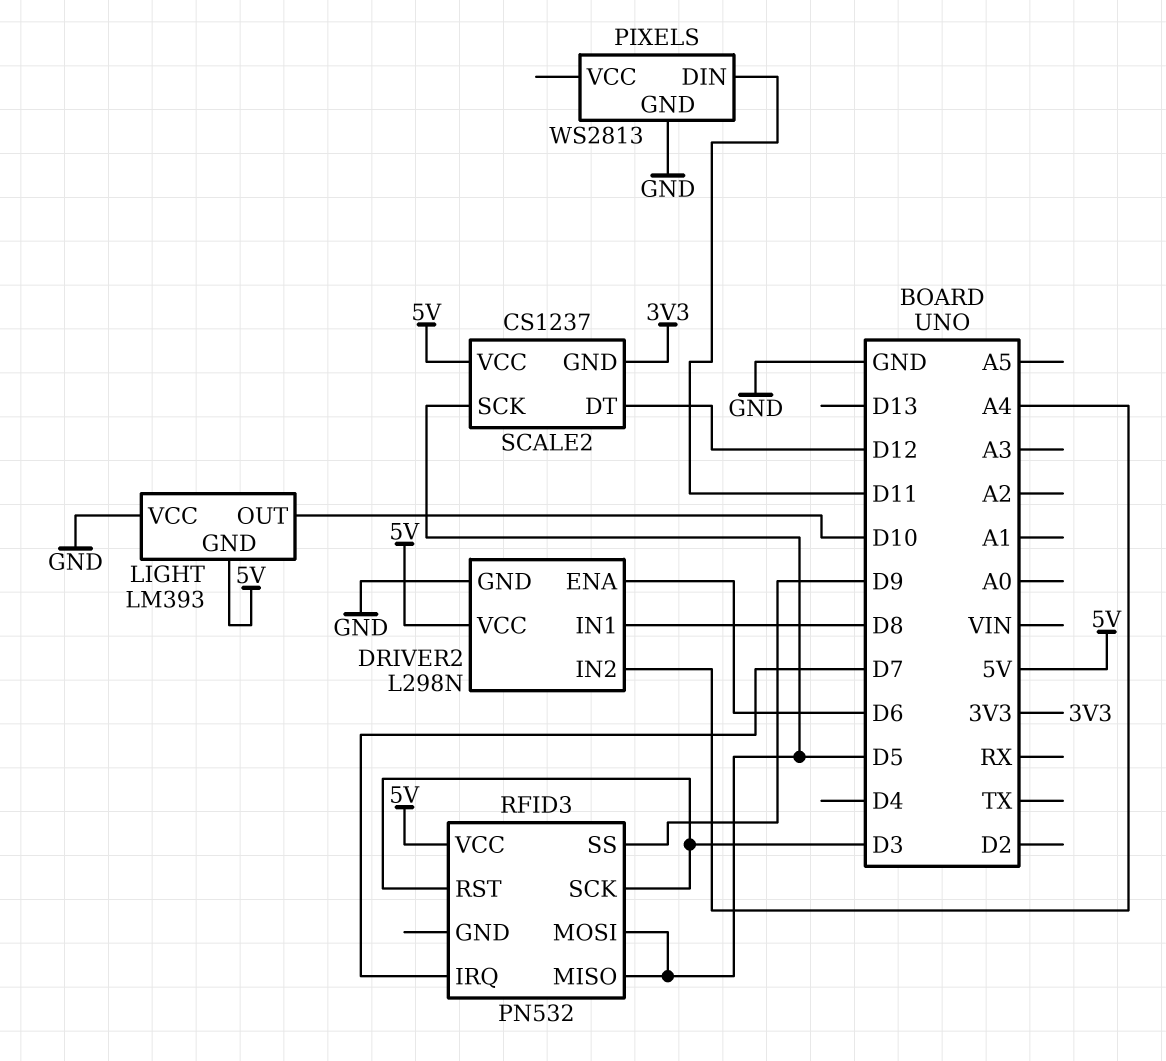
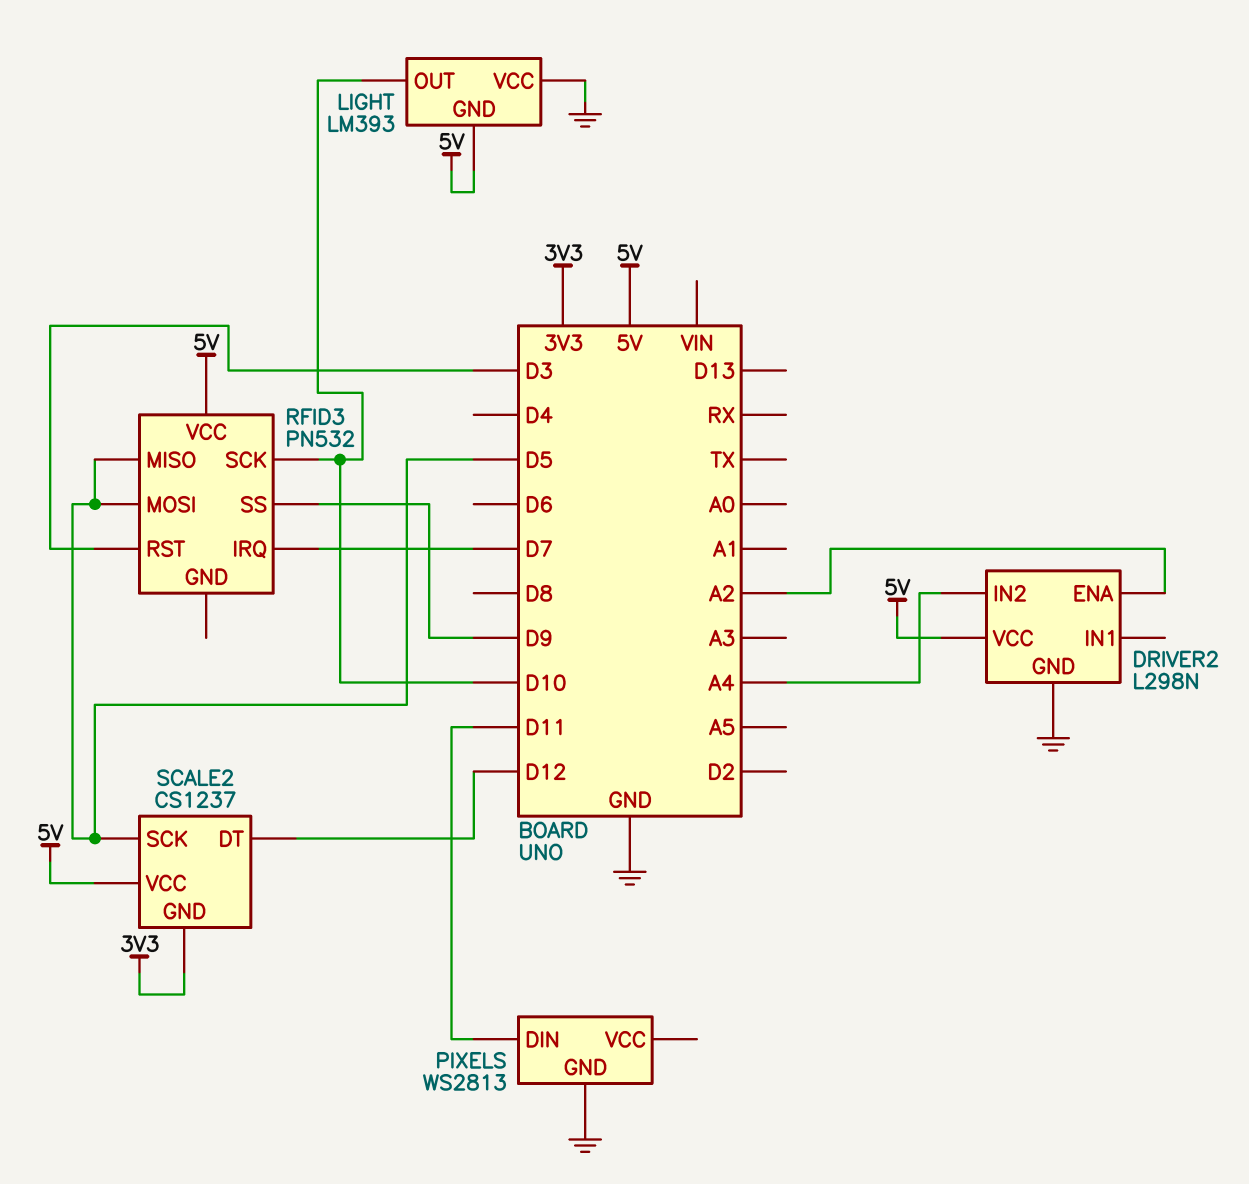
DRIVER2 pin ENA: D6 -> A2
DRIVER2 pin IN1: D8 -> none
RFID3 pin SCK: D3 -> D10

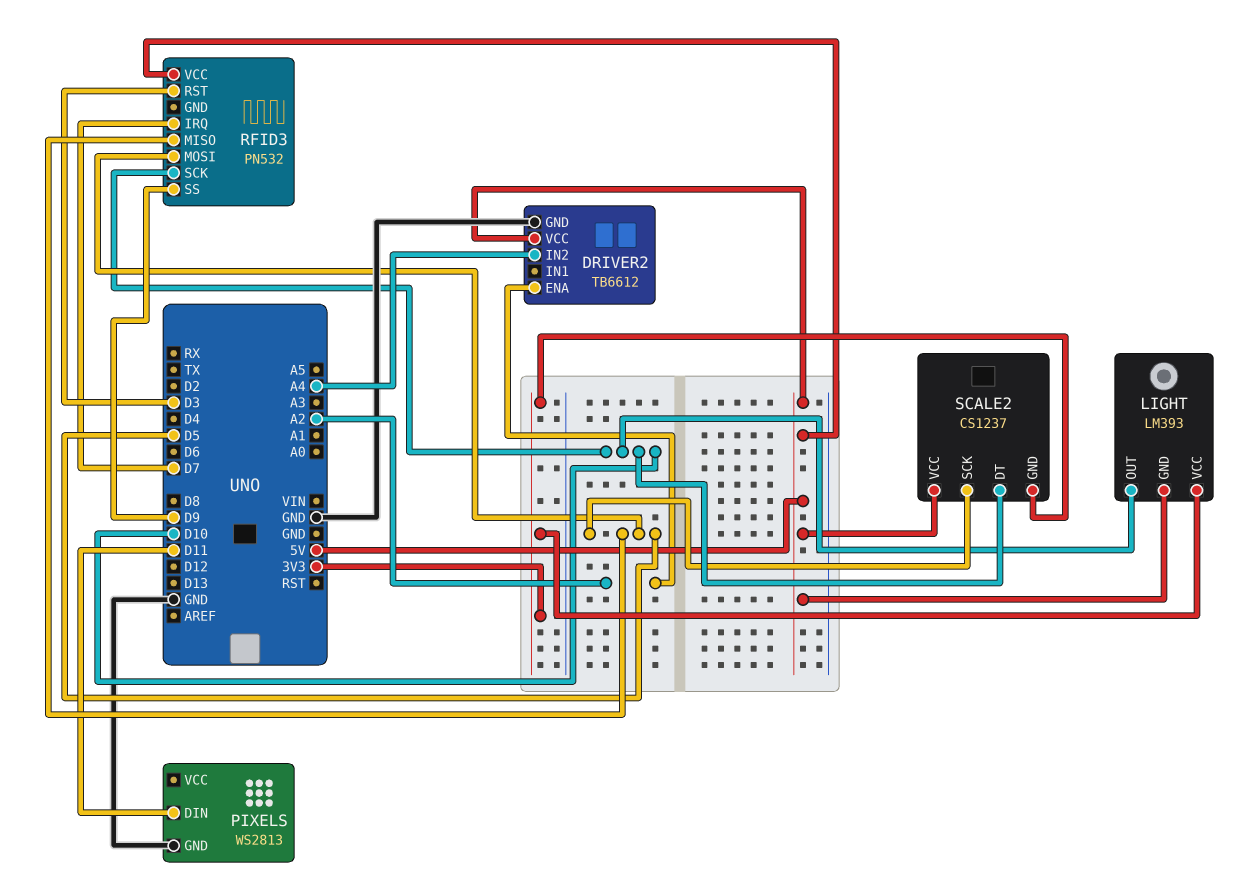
DRIVER2: L298N -> TB6612
LIGHT pin VCC: GND -> 3V3
SCALE2 pin DT: D12 -> D10

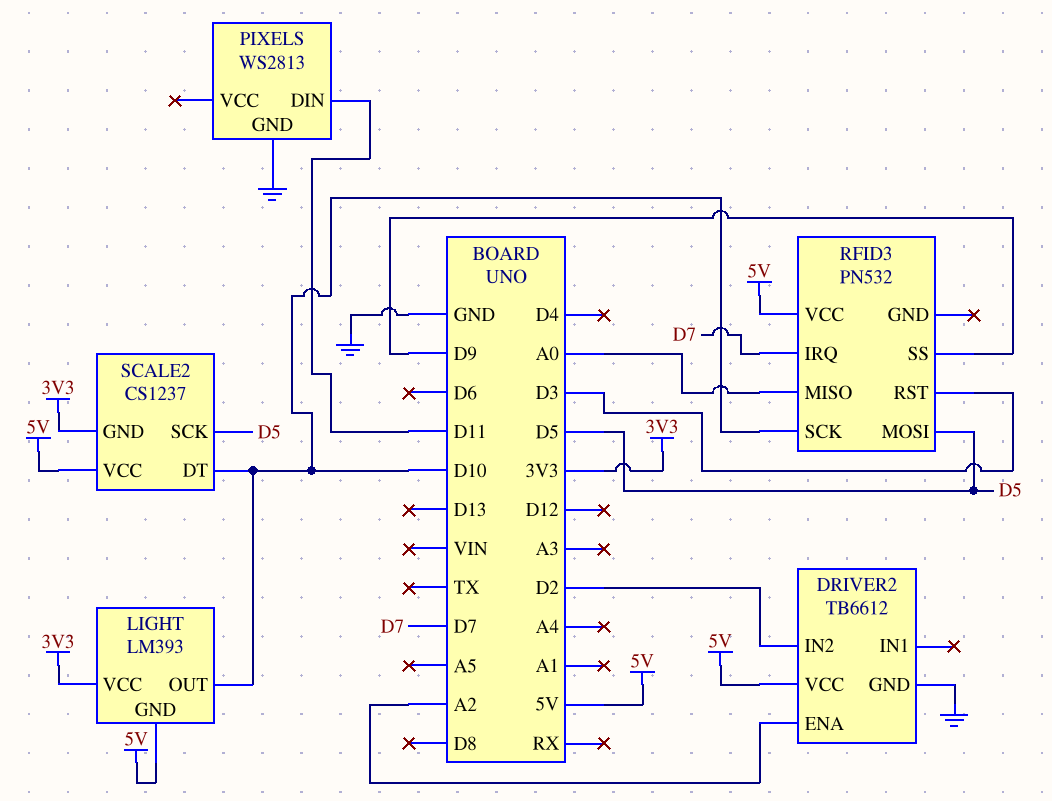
DRIVER2 pin IN2: A4 -> D2
RFID3 pin MISO: D5 -> A0

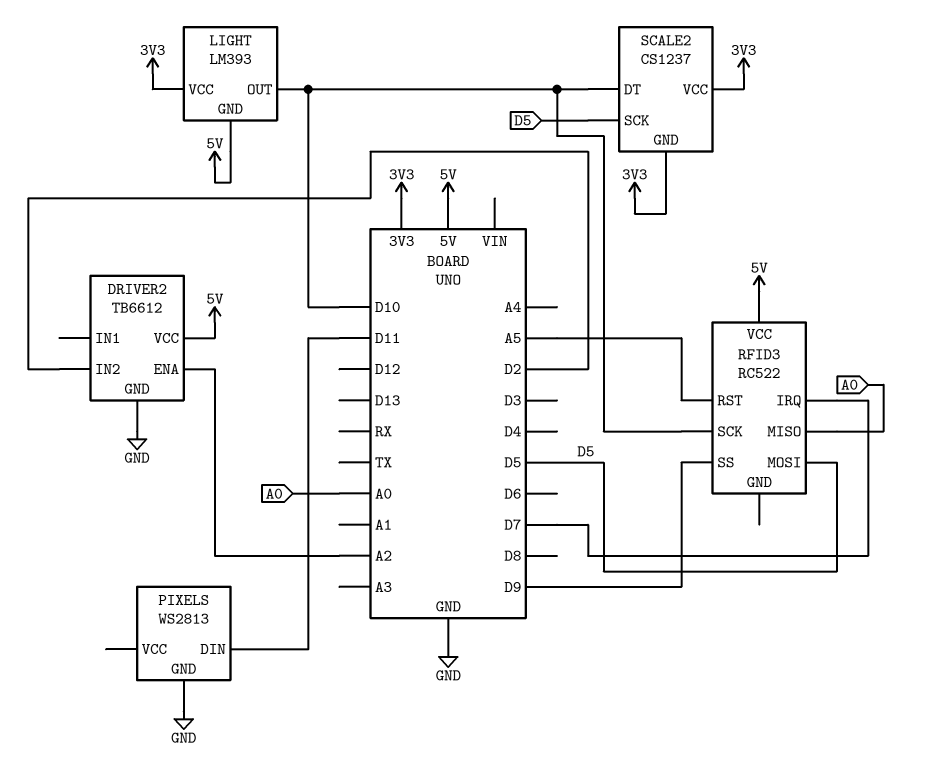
RFID3: PN532 -> RC522
RFID3 pin RST: D3 -> A5
SCALE2 pin VCC: 5V -> 3V3

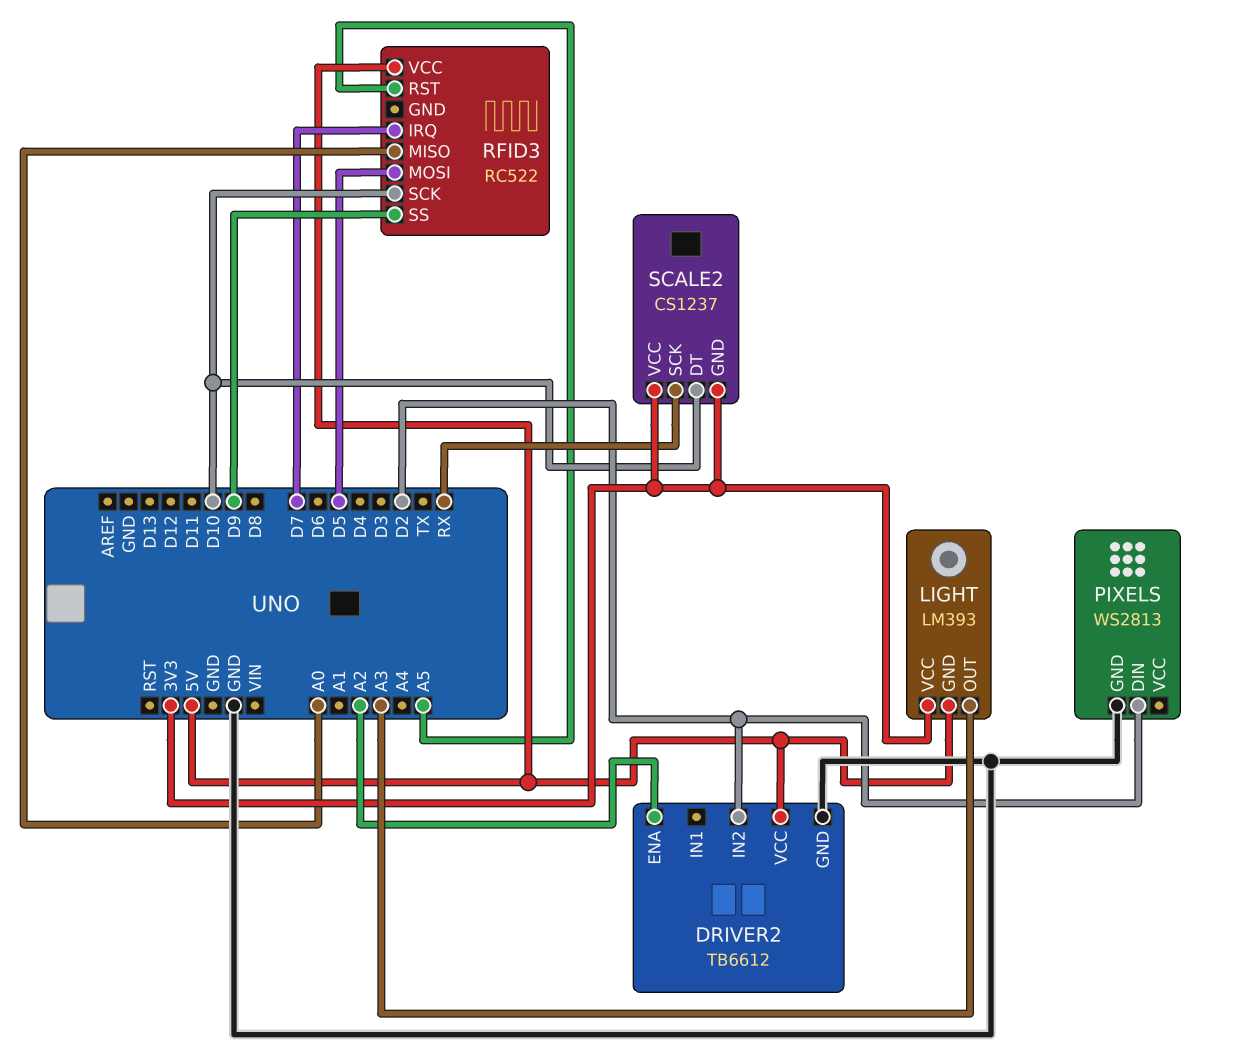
LIGHT pin OUT: D10 -> A3
PIXELS pin DIN: D11 -> D2
SCALE2 pin SCK: D5 -> RX

